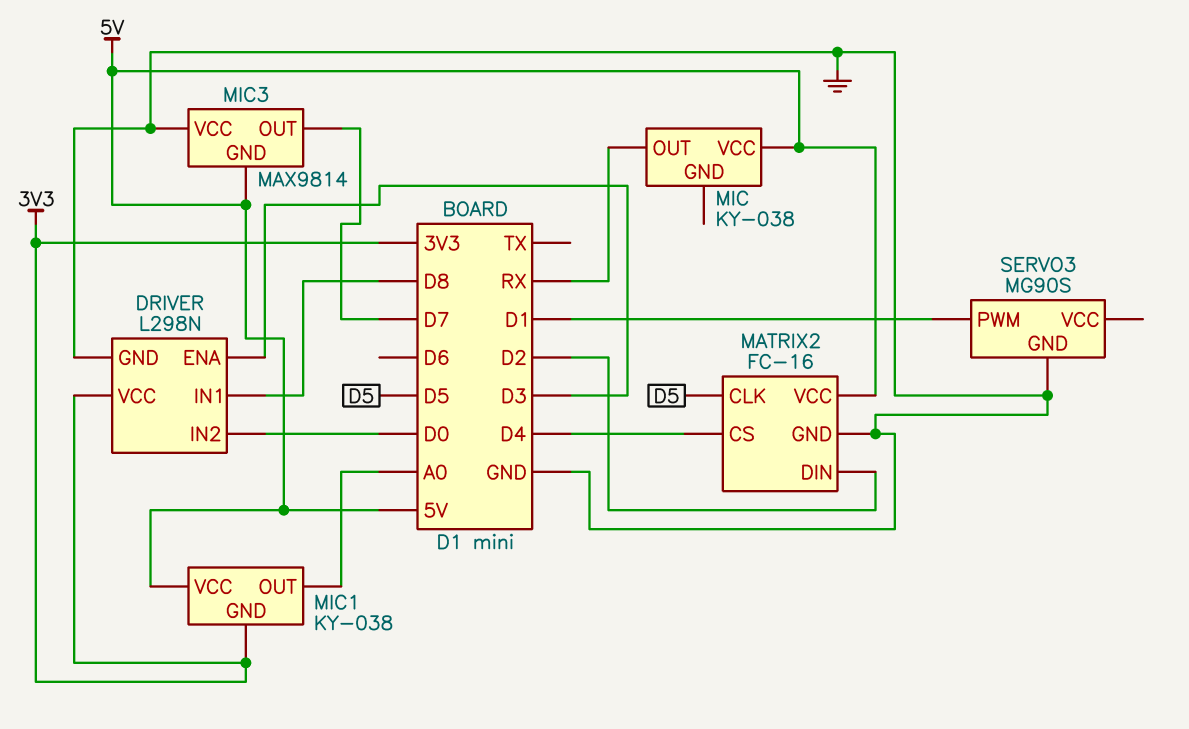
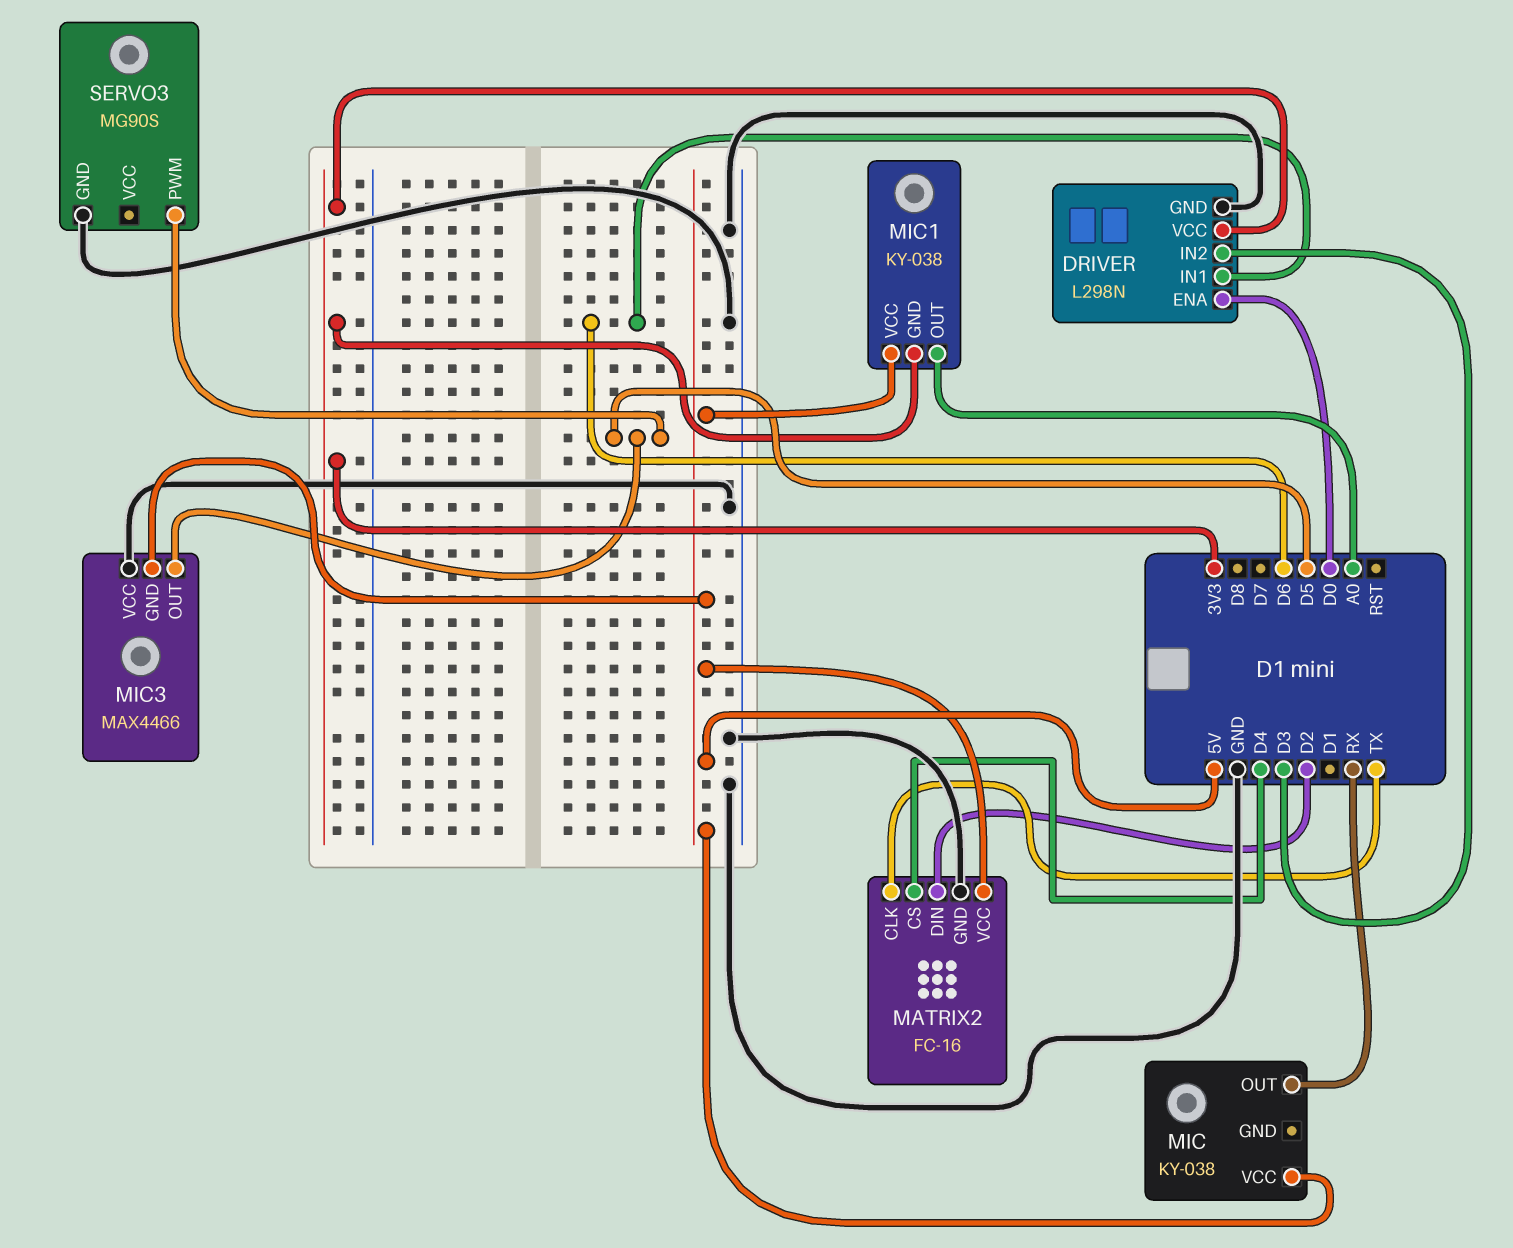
DRIVER pin ENA: D3 -> D0
DRIVER pin IN1: D8 -> D6
DRIVER pin IN2: D0 -> D3
MATRIX2 pin CLK: D5 -> TX
MIC3: MAX9814 -> MAX4466
MIC3 pin OUT: D7 -> D5
SERVO3 pin PWM: D1 -> D5

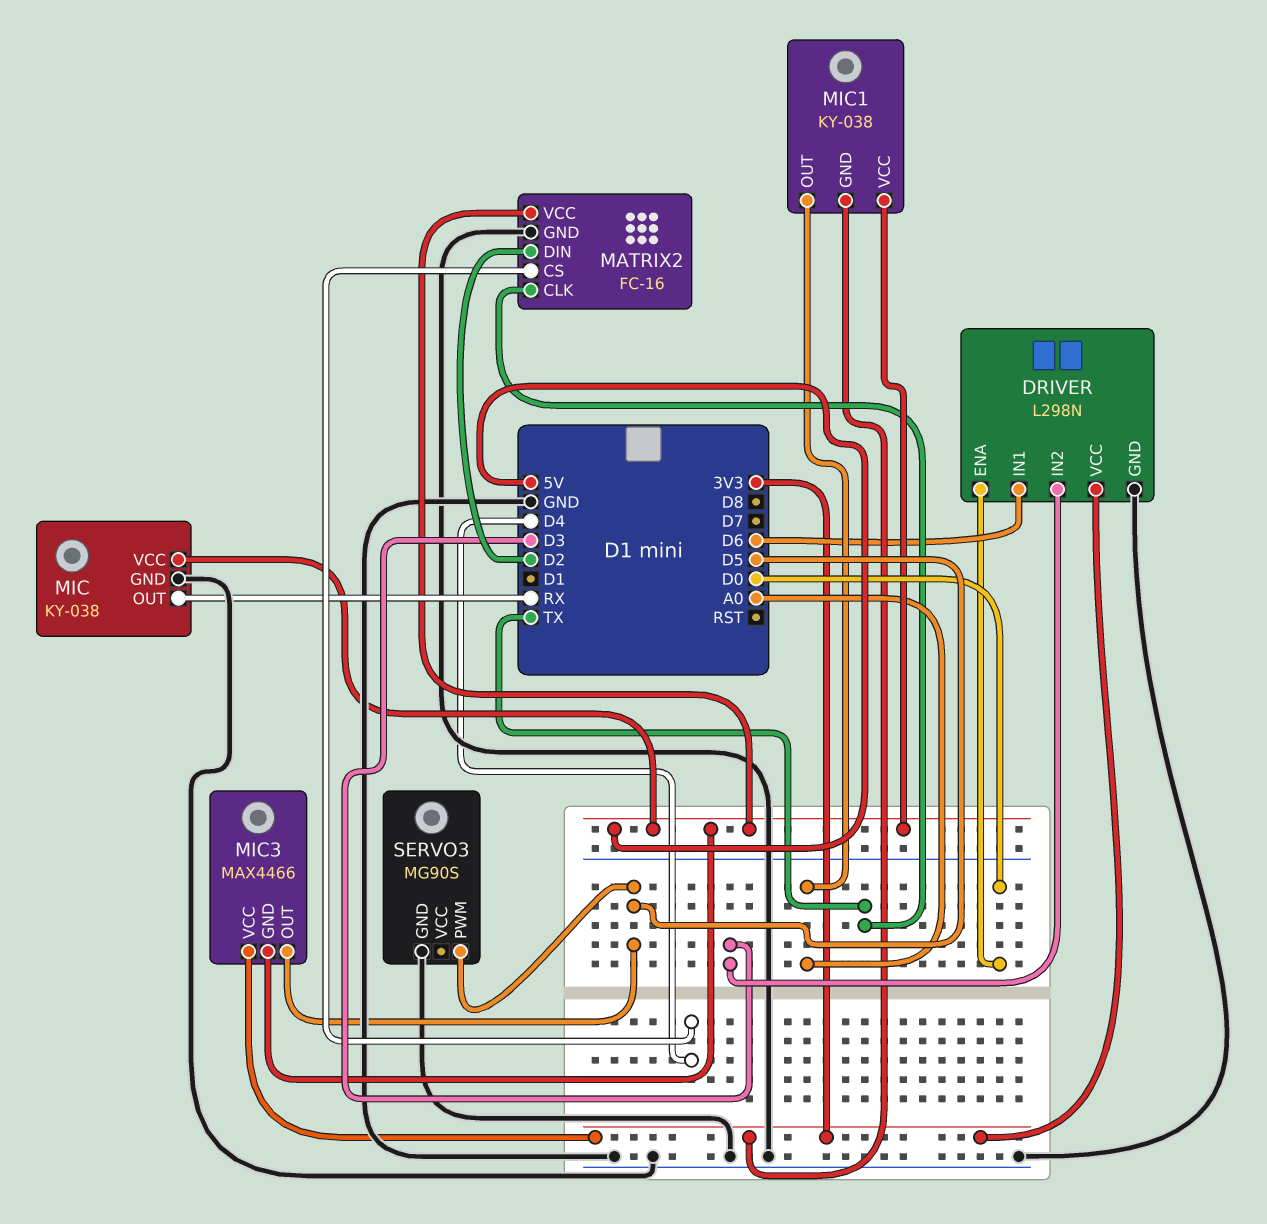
MIC pin GND: none -> GND
MIC3 pin VCC: GND -> 3V3

